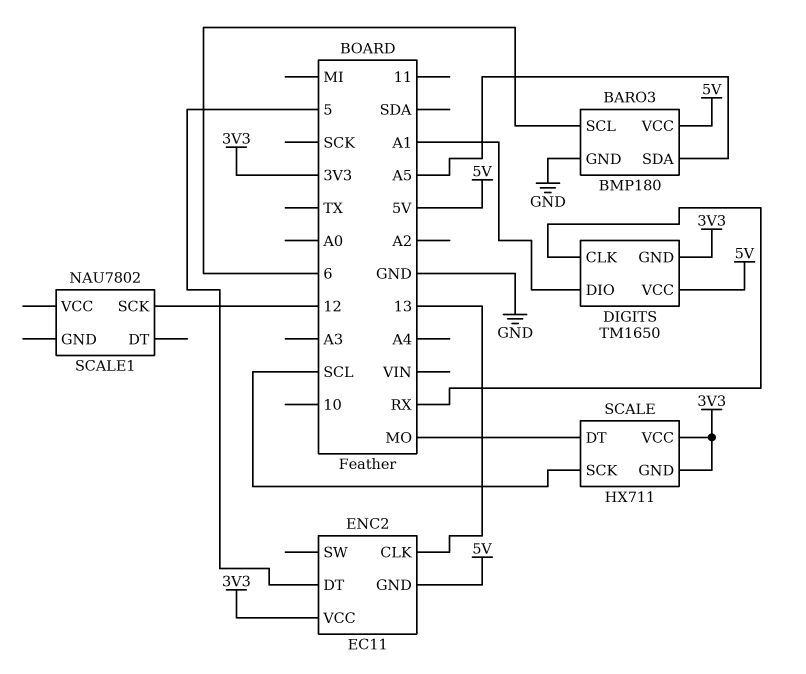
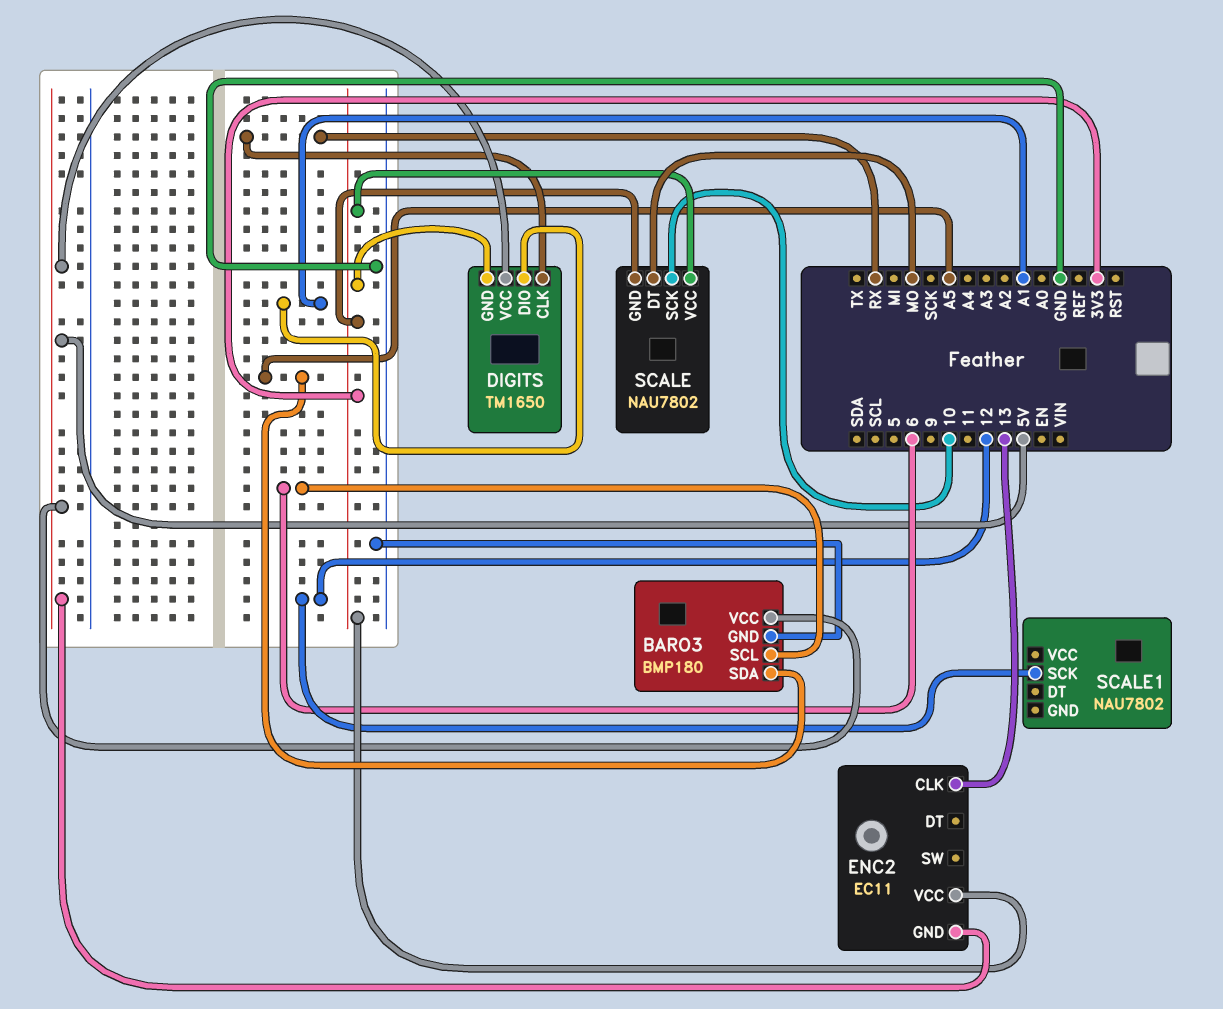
ENC2 pin DT: 5 -> none
SCALE: HX711 -> NAU7802
SCALE pin SCK: SCL -> 10

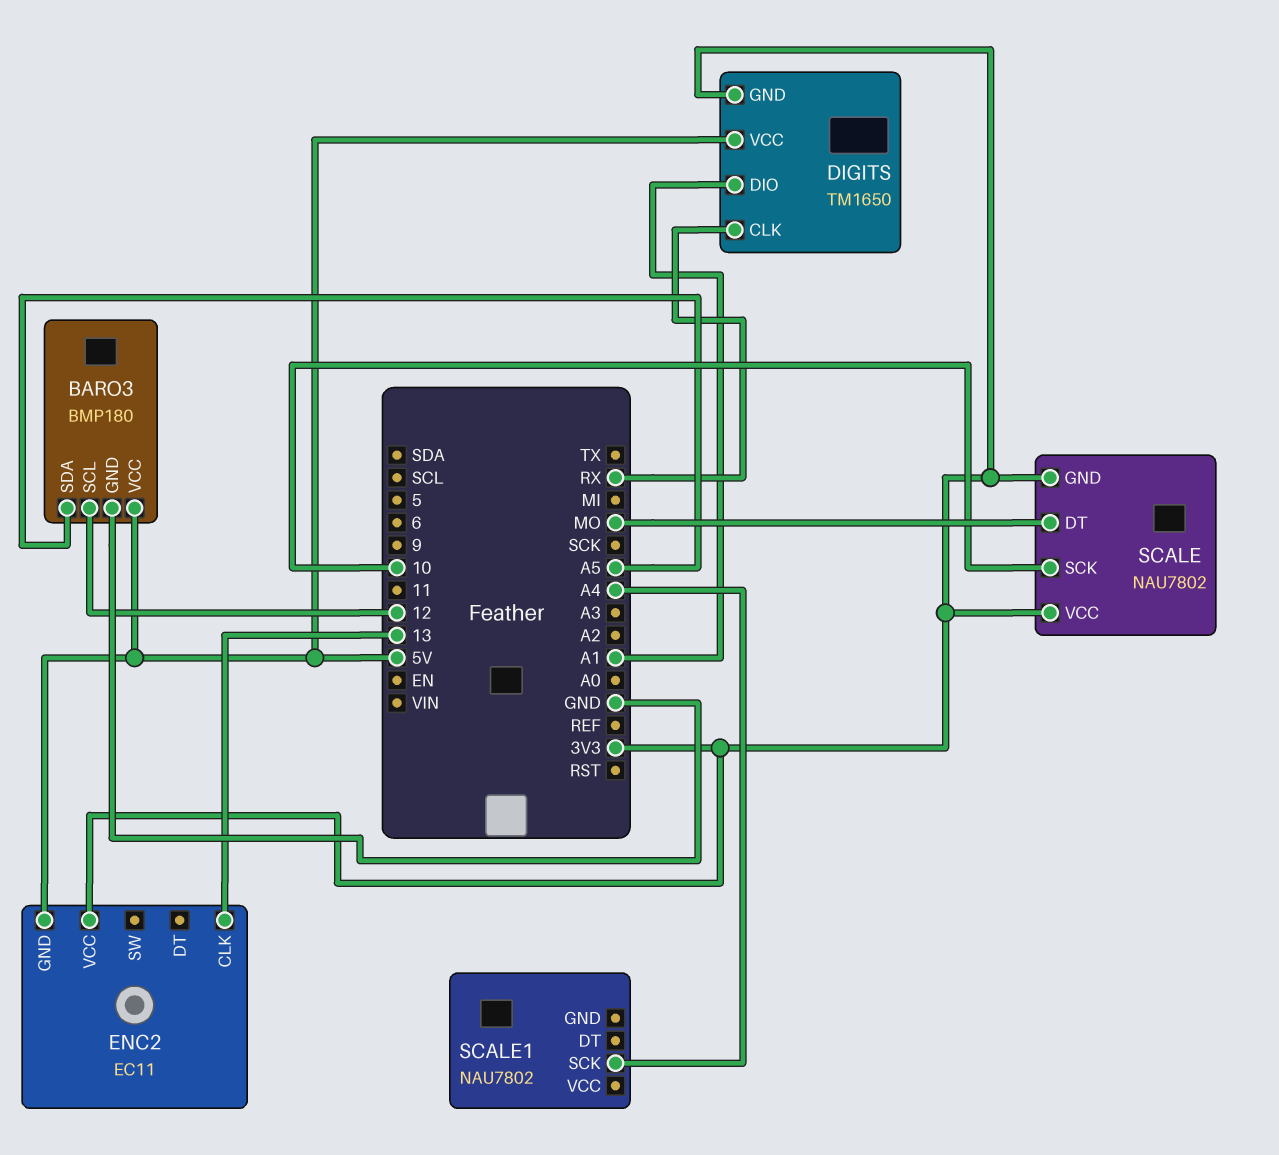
BARO3 pin SCL: 6 -> 12
SCALE1 pin SCK: 12 -> A4

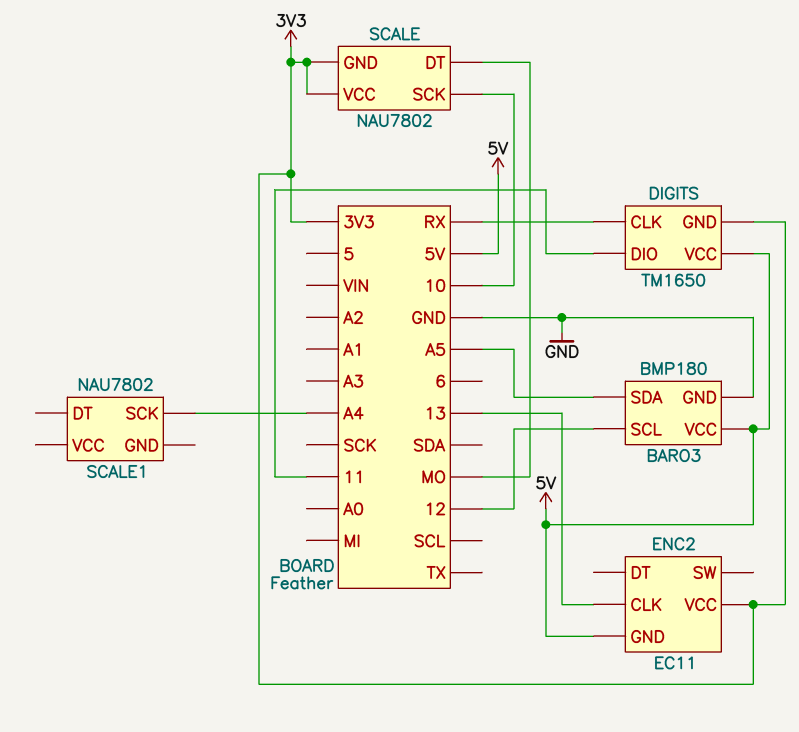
DIGITS pin DIO: A1 -> 11

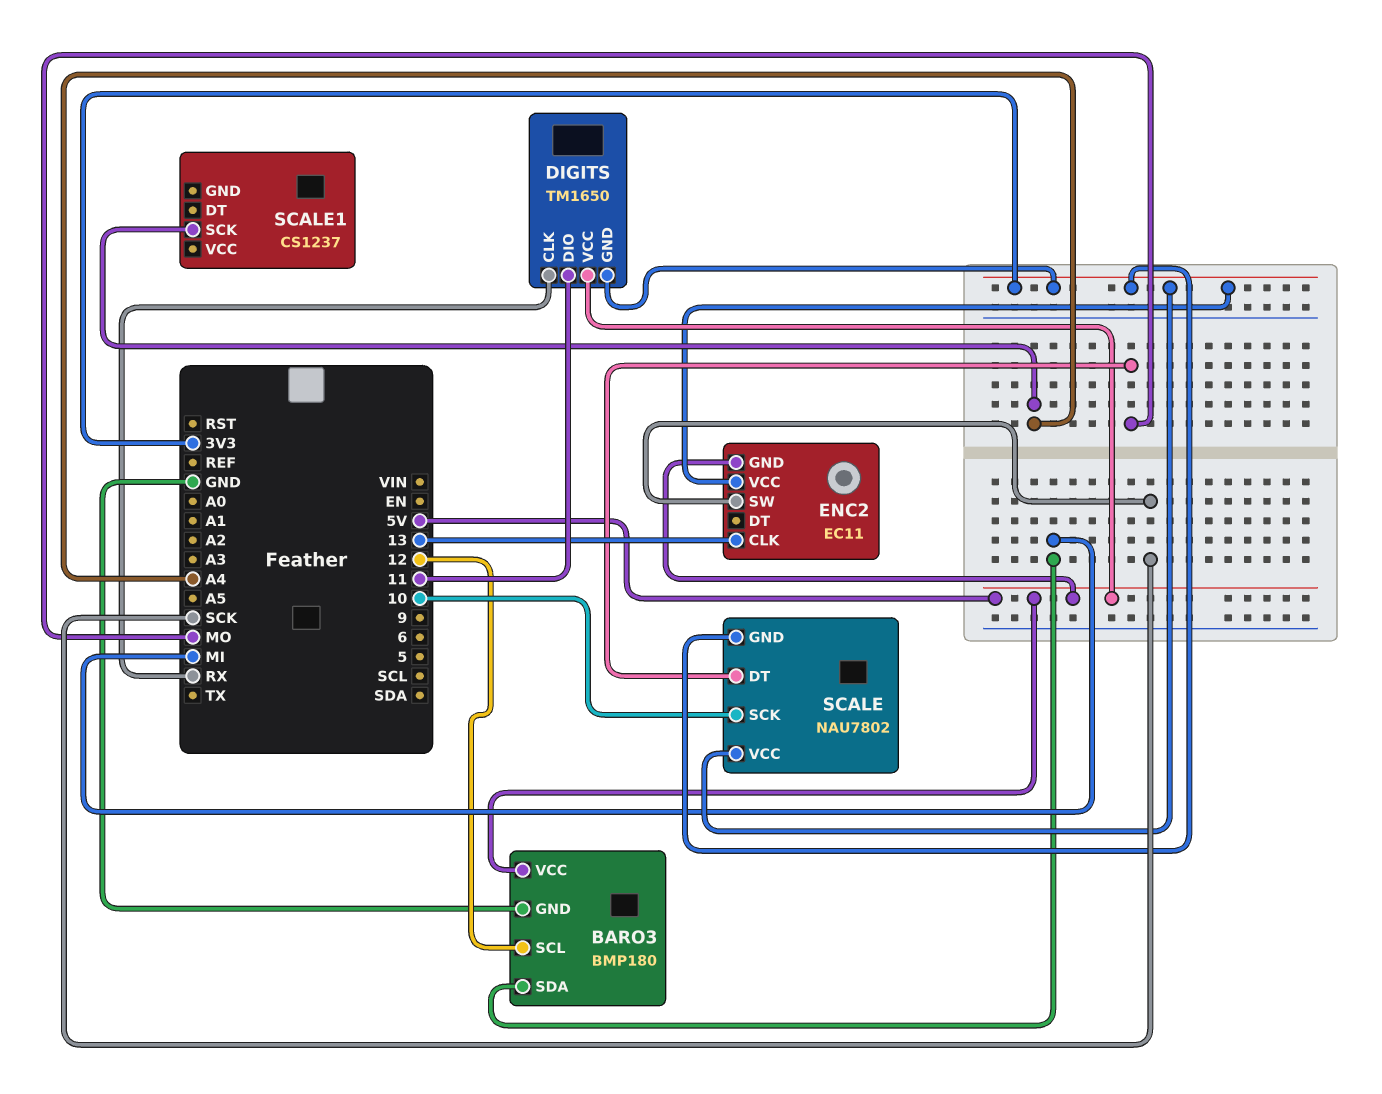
BARO3 pin SDA: A5 -> MI
ENC2 pin SW: none -> SCK
SCALE1: NAU7802 -> CS1237

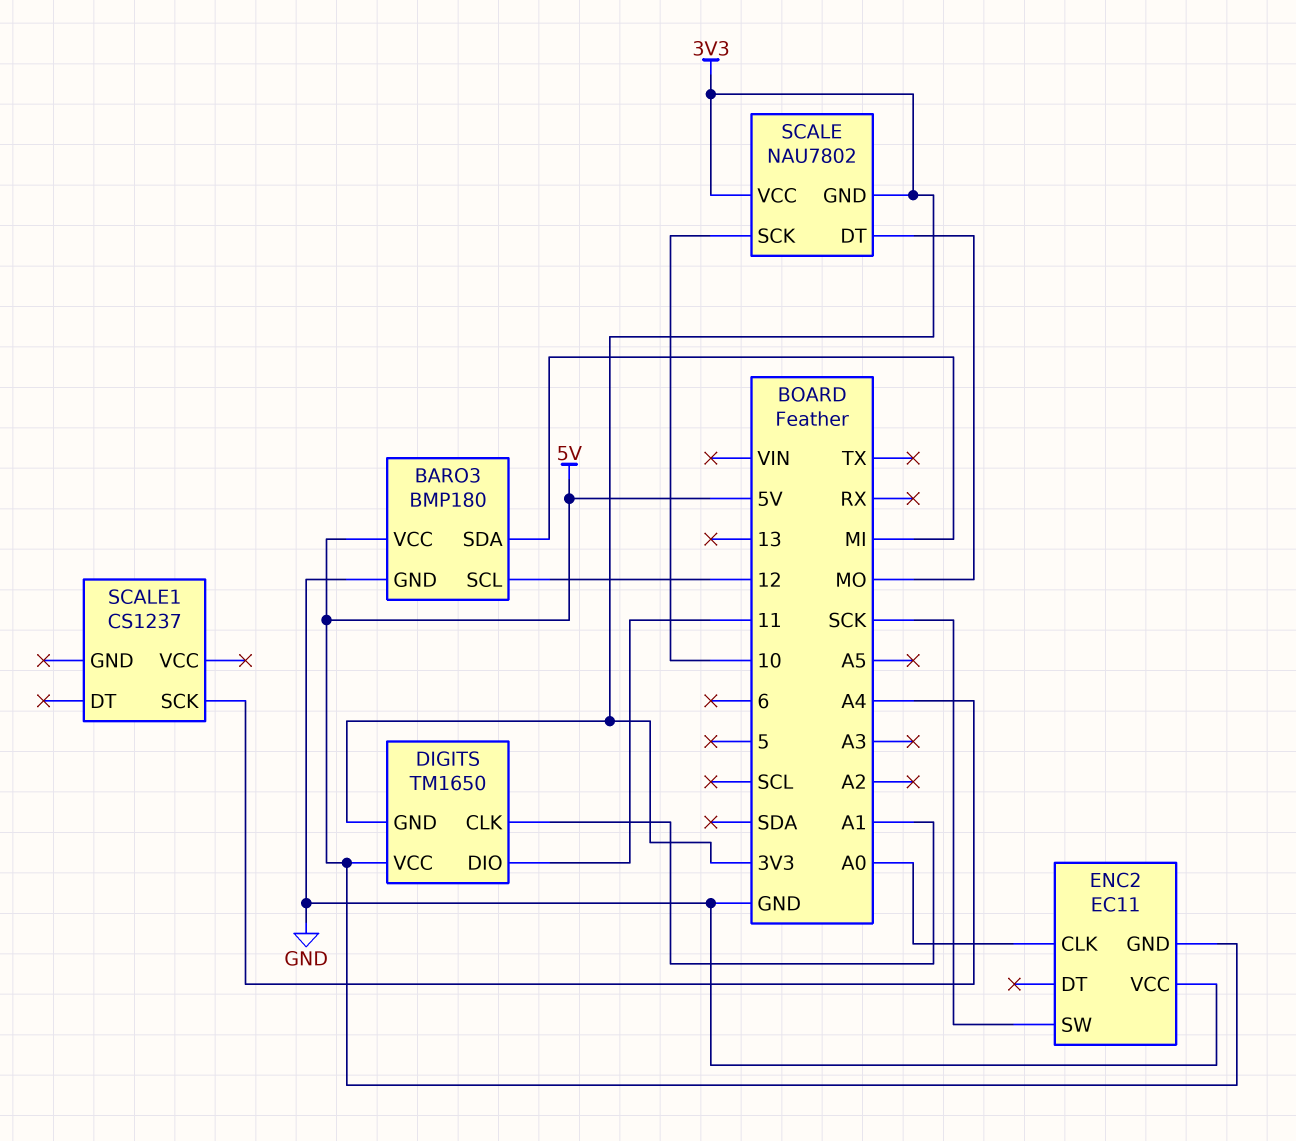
DIGITS pin CLK: RX -> A1
ENC2 pin CLK: 13 -> A0
ENC2 pin VCC: 3V3 -> GND

